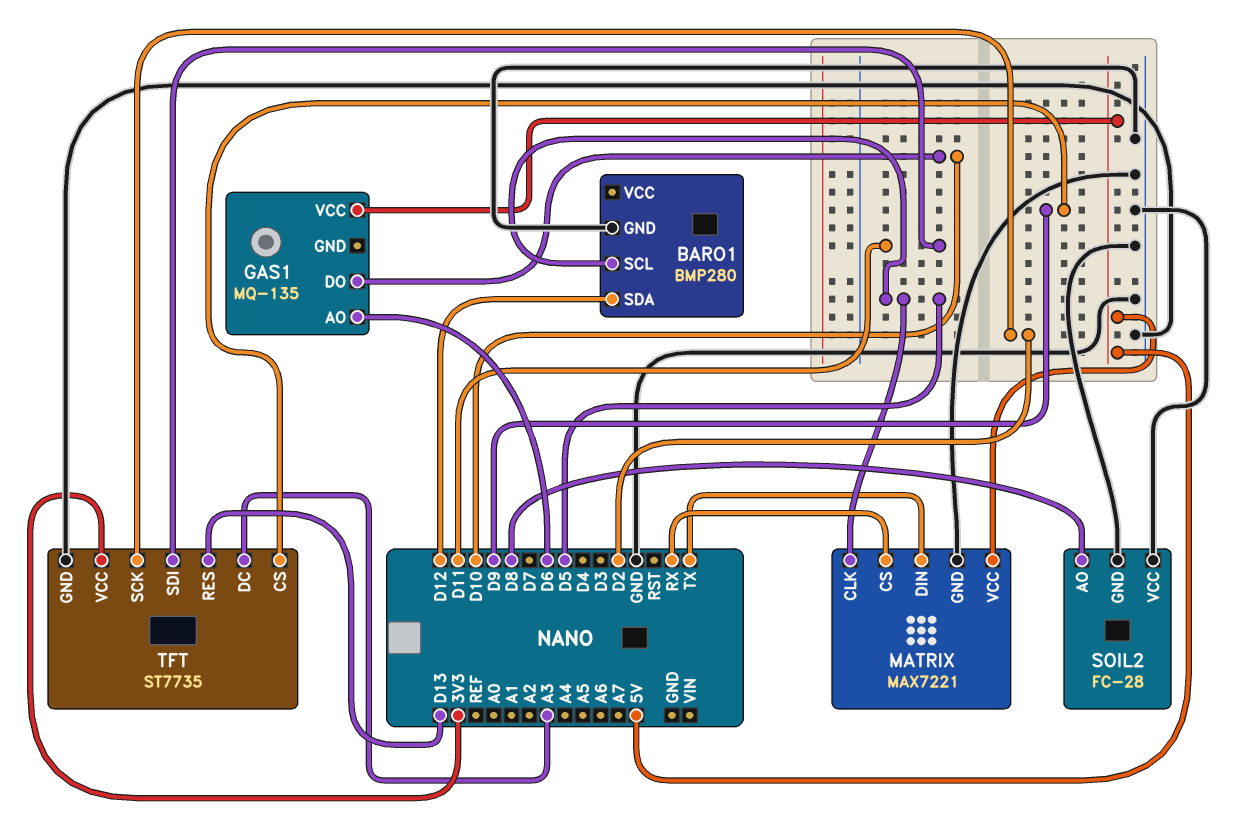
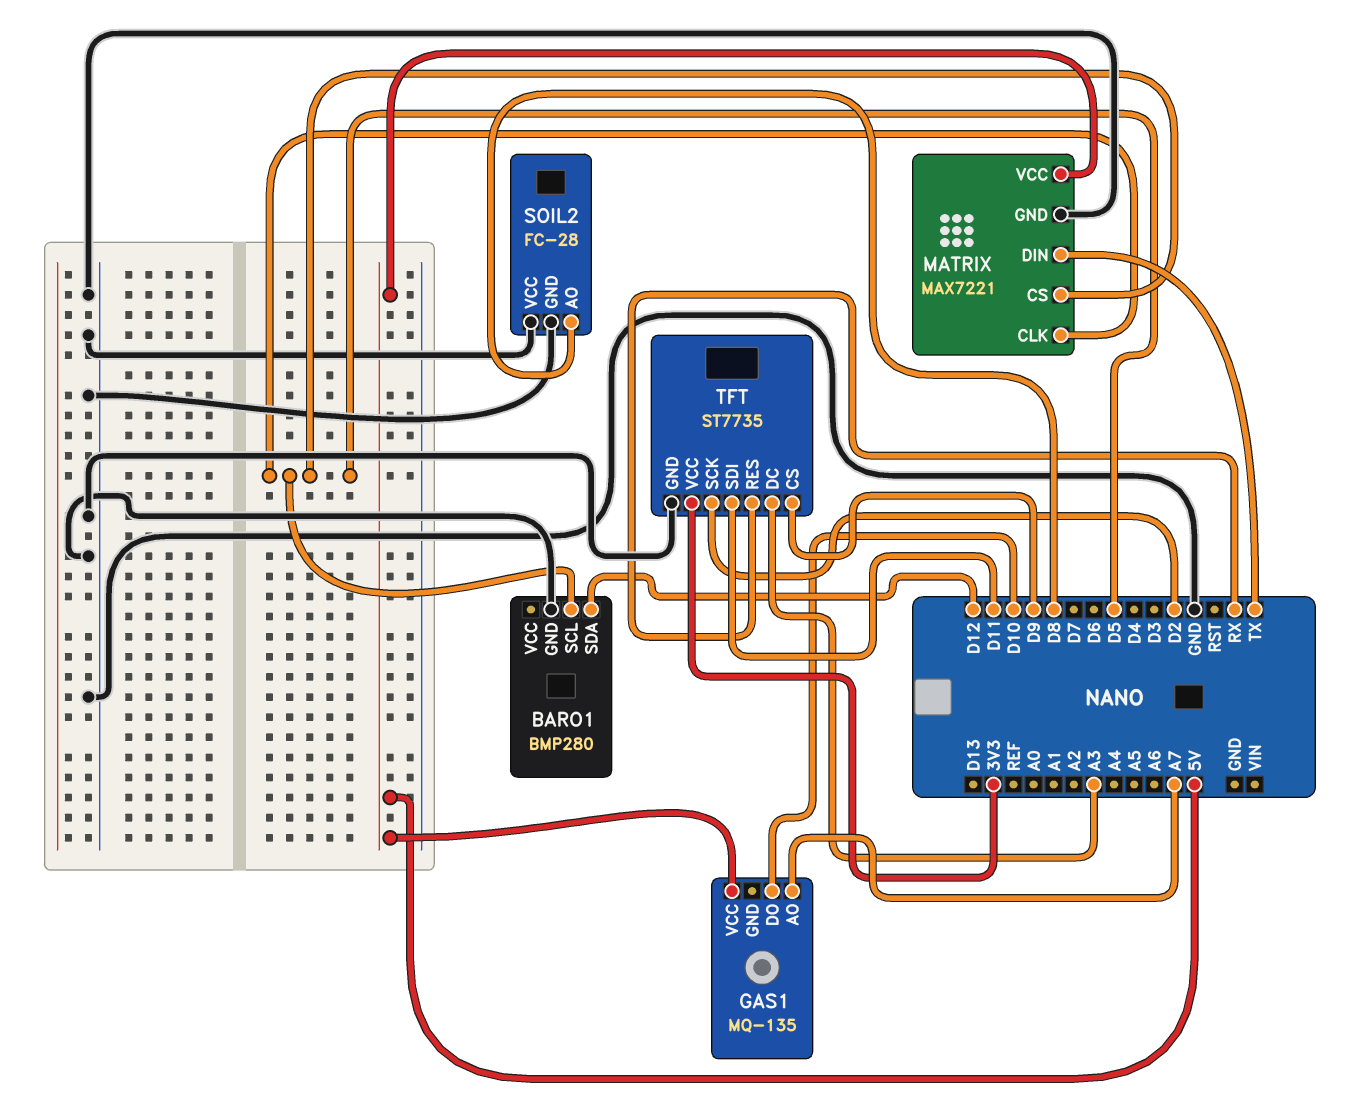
GAS1 pin AO: D6 -> A7
MATRIX pin CS: RX -> D5
TFT pin RES: D13 -> RX

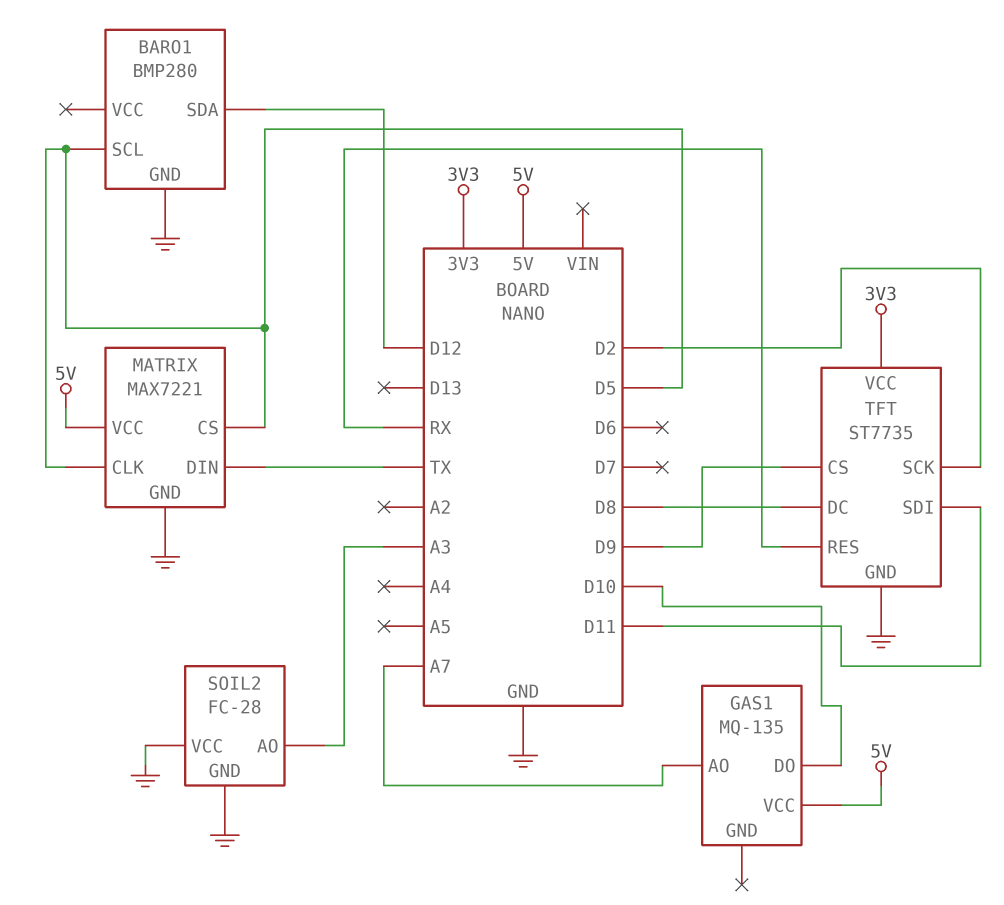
SOIL2 pin AO: D8 -> A3
TFT pin DC: A3 -> D8

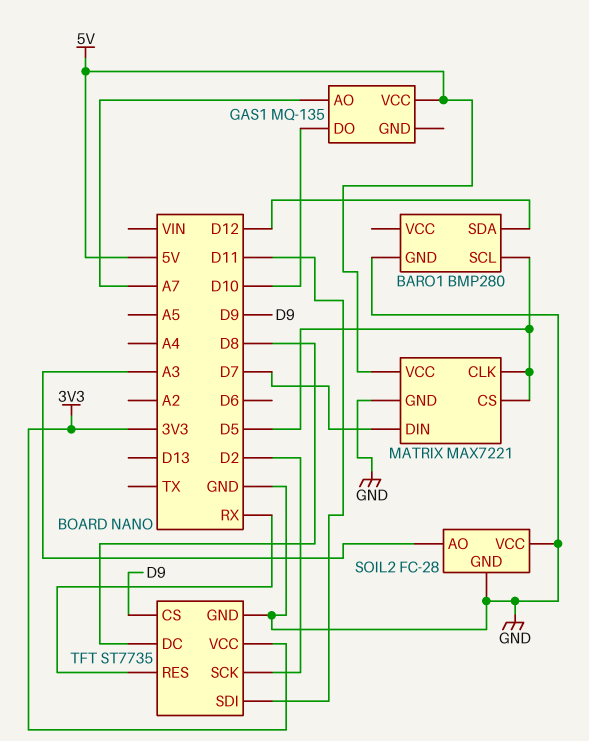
MATRIX pin DIN: TX -> D7

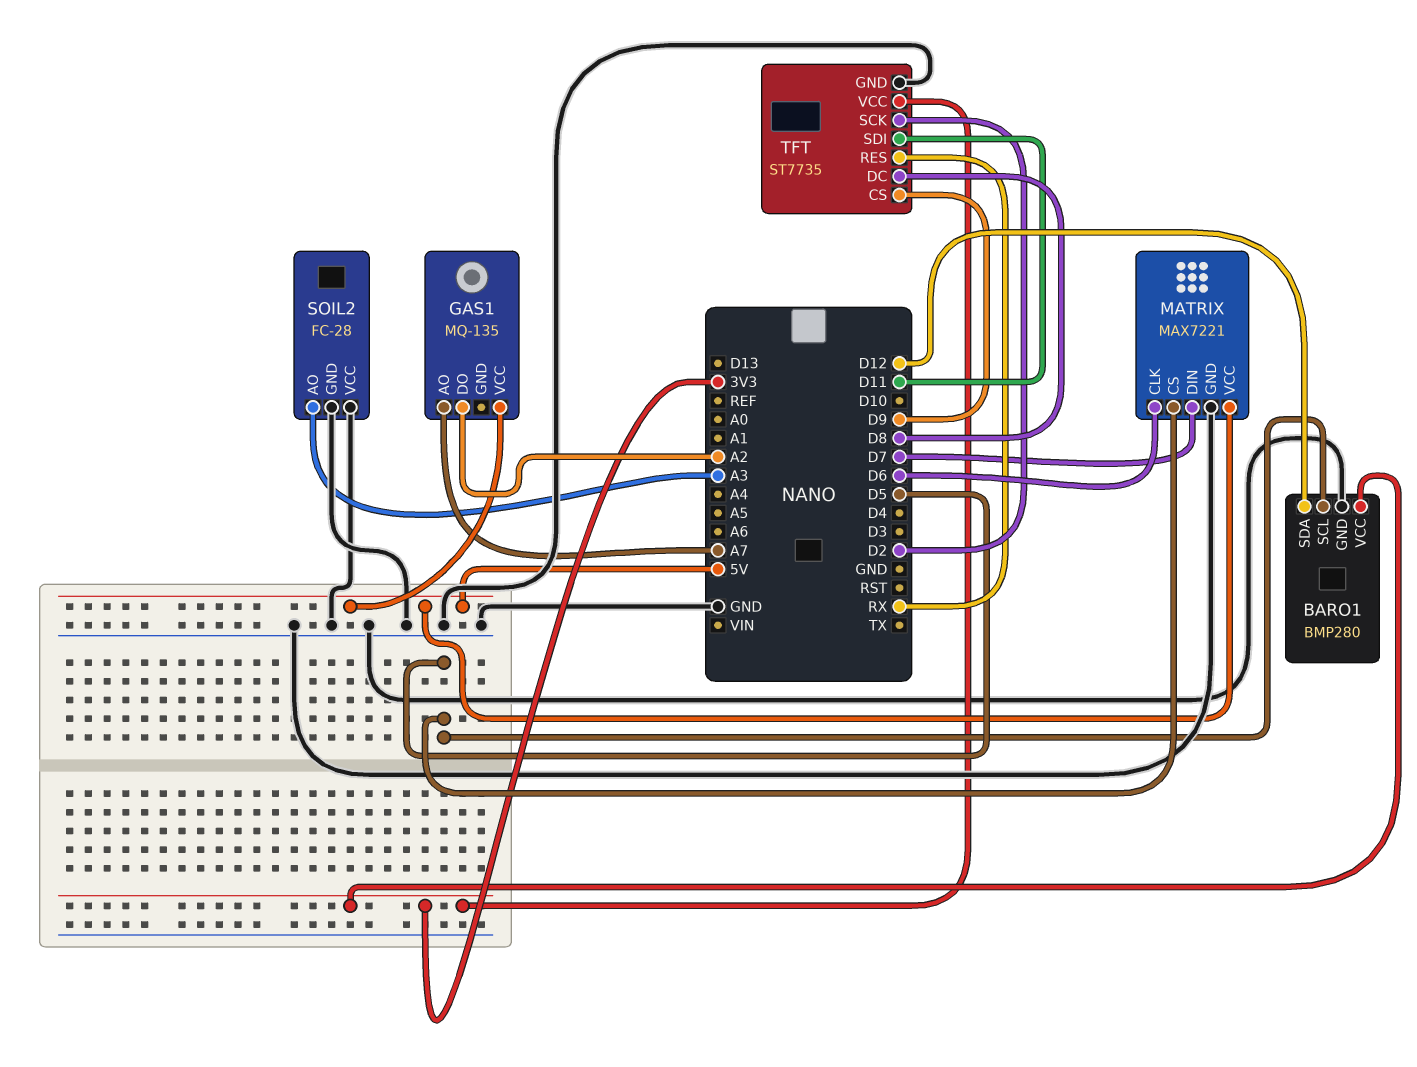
BARO1 pin VCC: none -> 3V3
GAS1 pin DO: D10 -> A2
MATRIX pin CLK: D5 -> D6

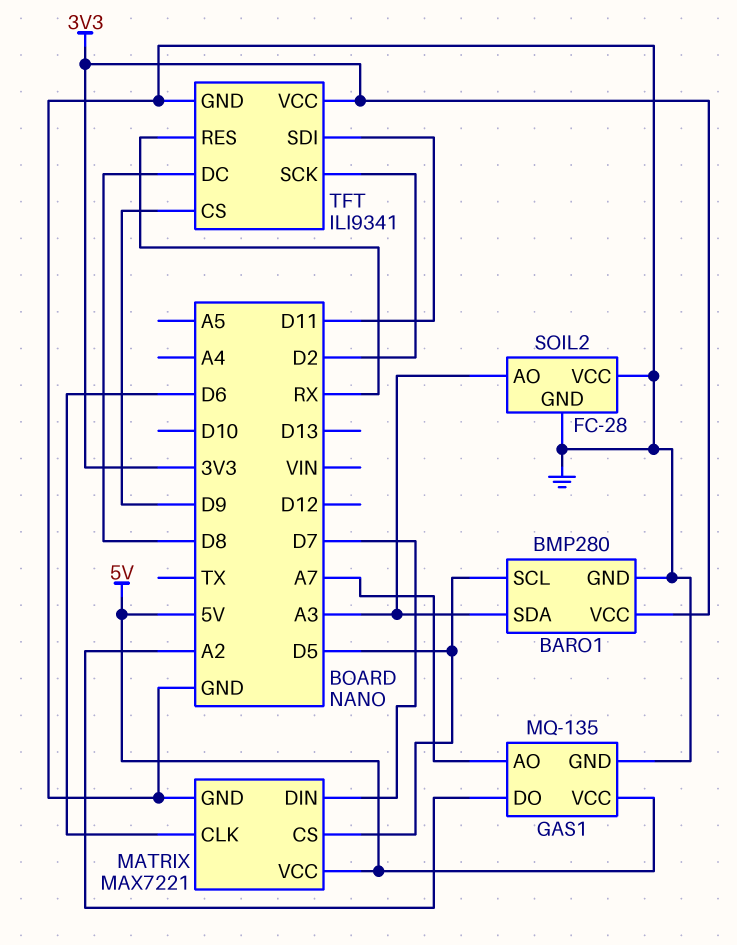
BARO1 pin SDA: D12 -> A3
GAS1 pin GND: none -> GND
TFT: ST7735 -> ILI9341

